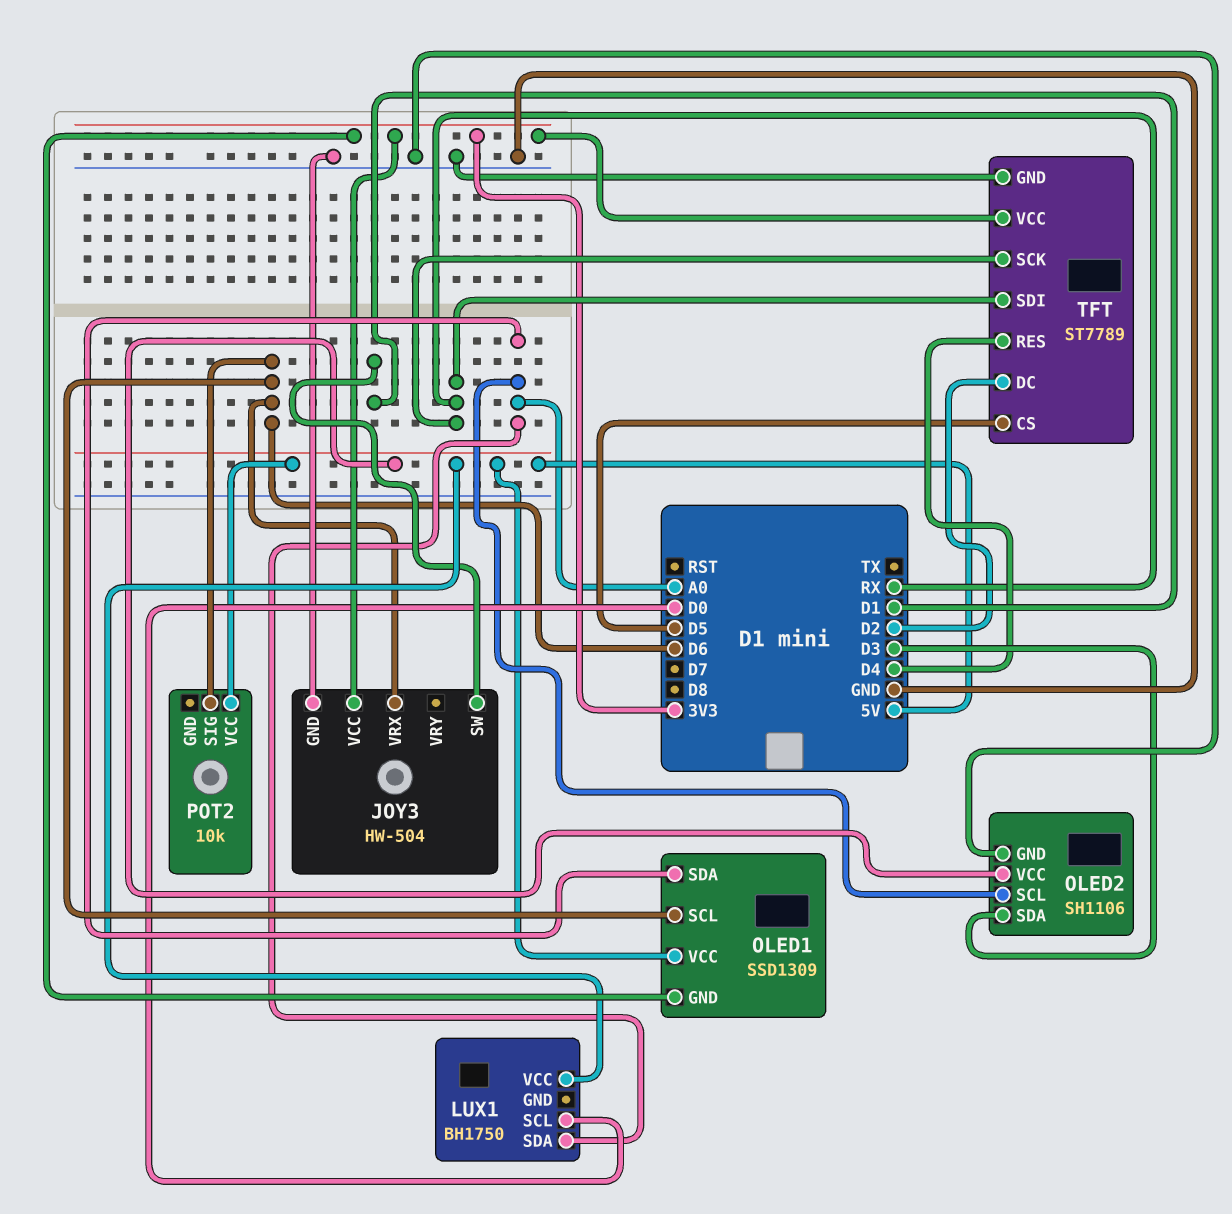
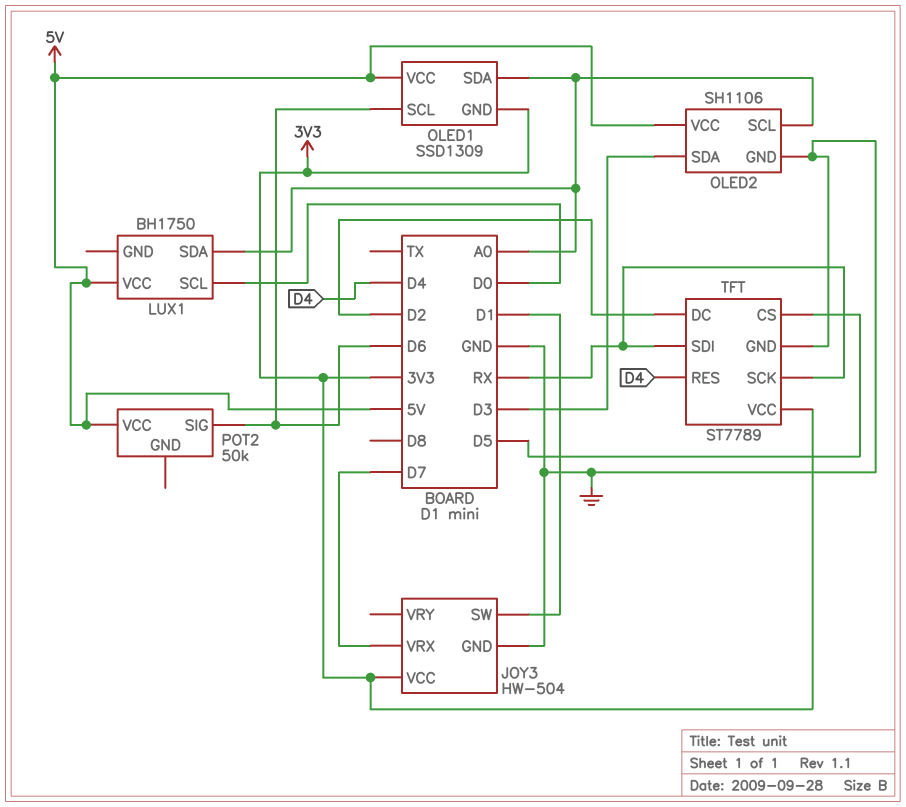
JOY3 pin VRX: D6 -> D7
POT2: 10k -> 50k

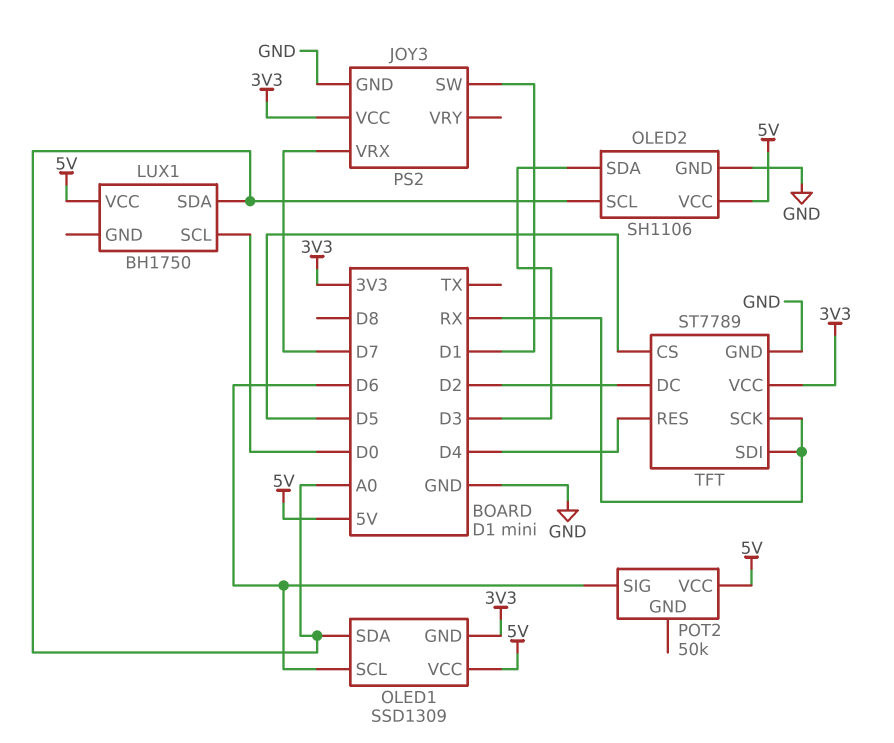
JOY3: HW-504 -> PS2

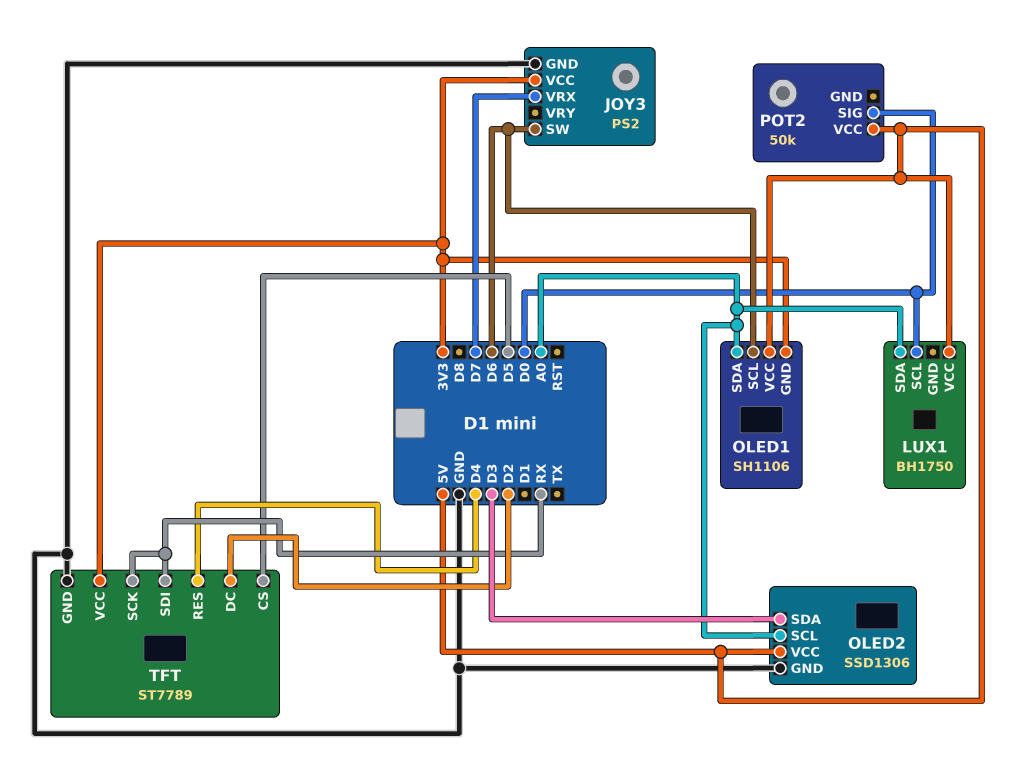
JOY3 pin SW: D1 -> D6
OLED1: SSD1309 -> SH1106
OLED2: SH1106 -> SSD1306
POT2 pin SIG: D6 -> D0

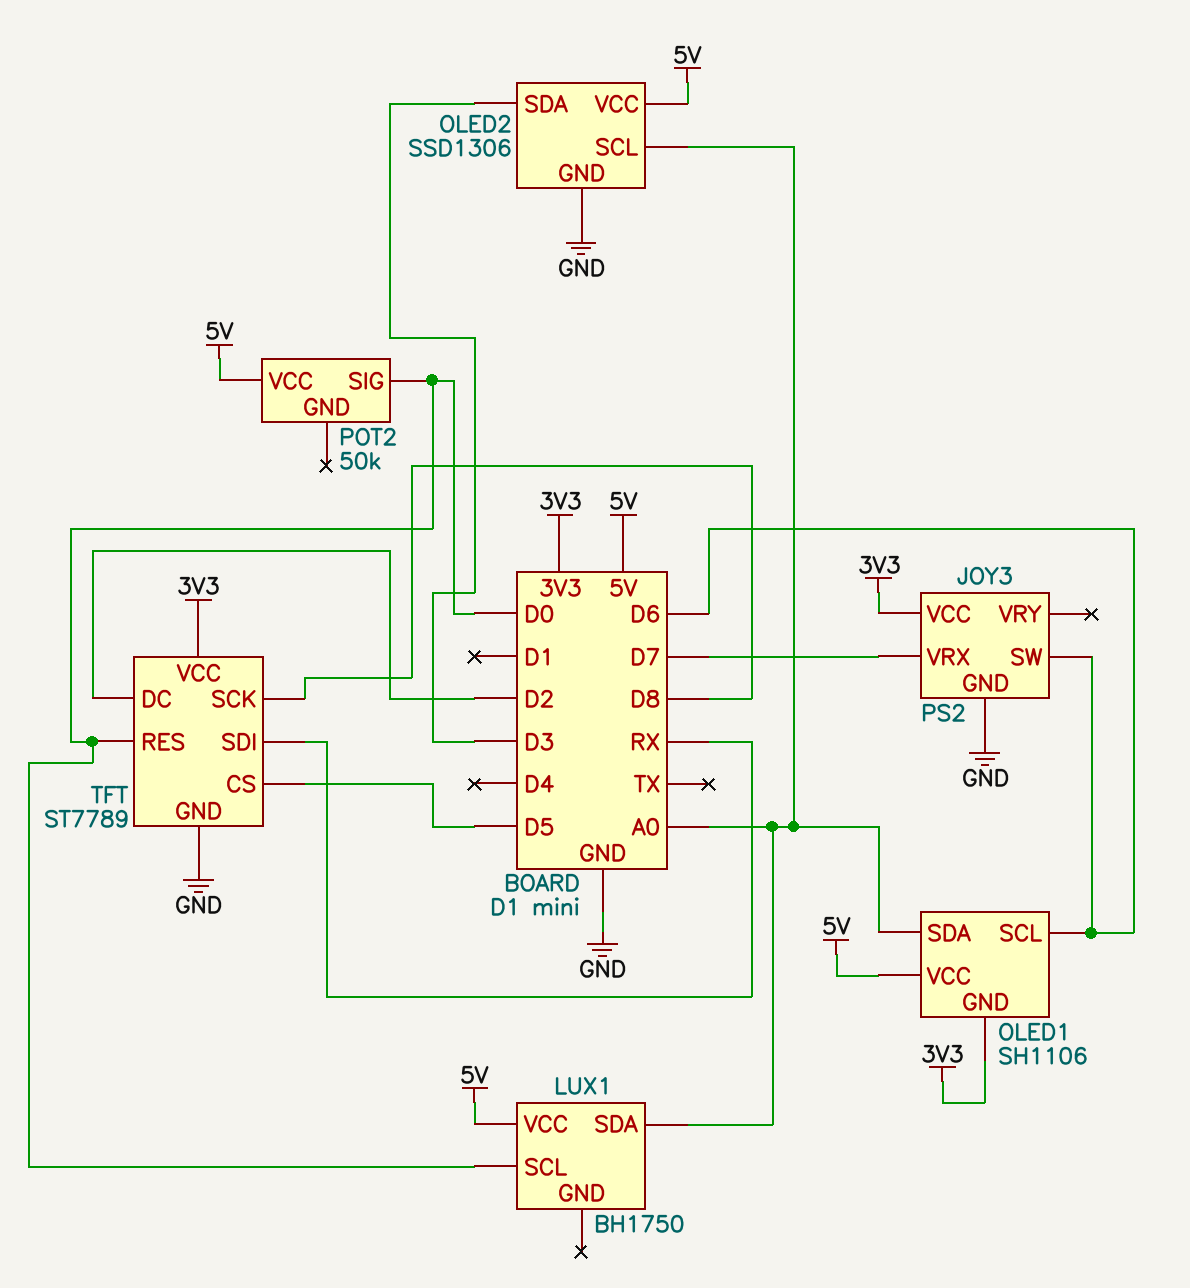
TFT pin RES: D4 -> D0
TFT pin SCK: RX -> D8

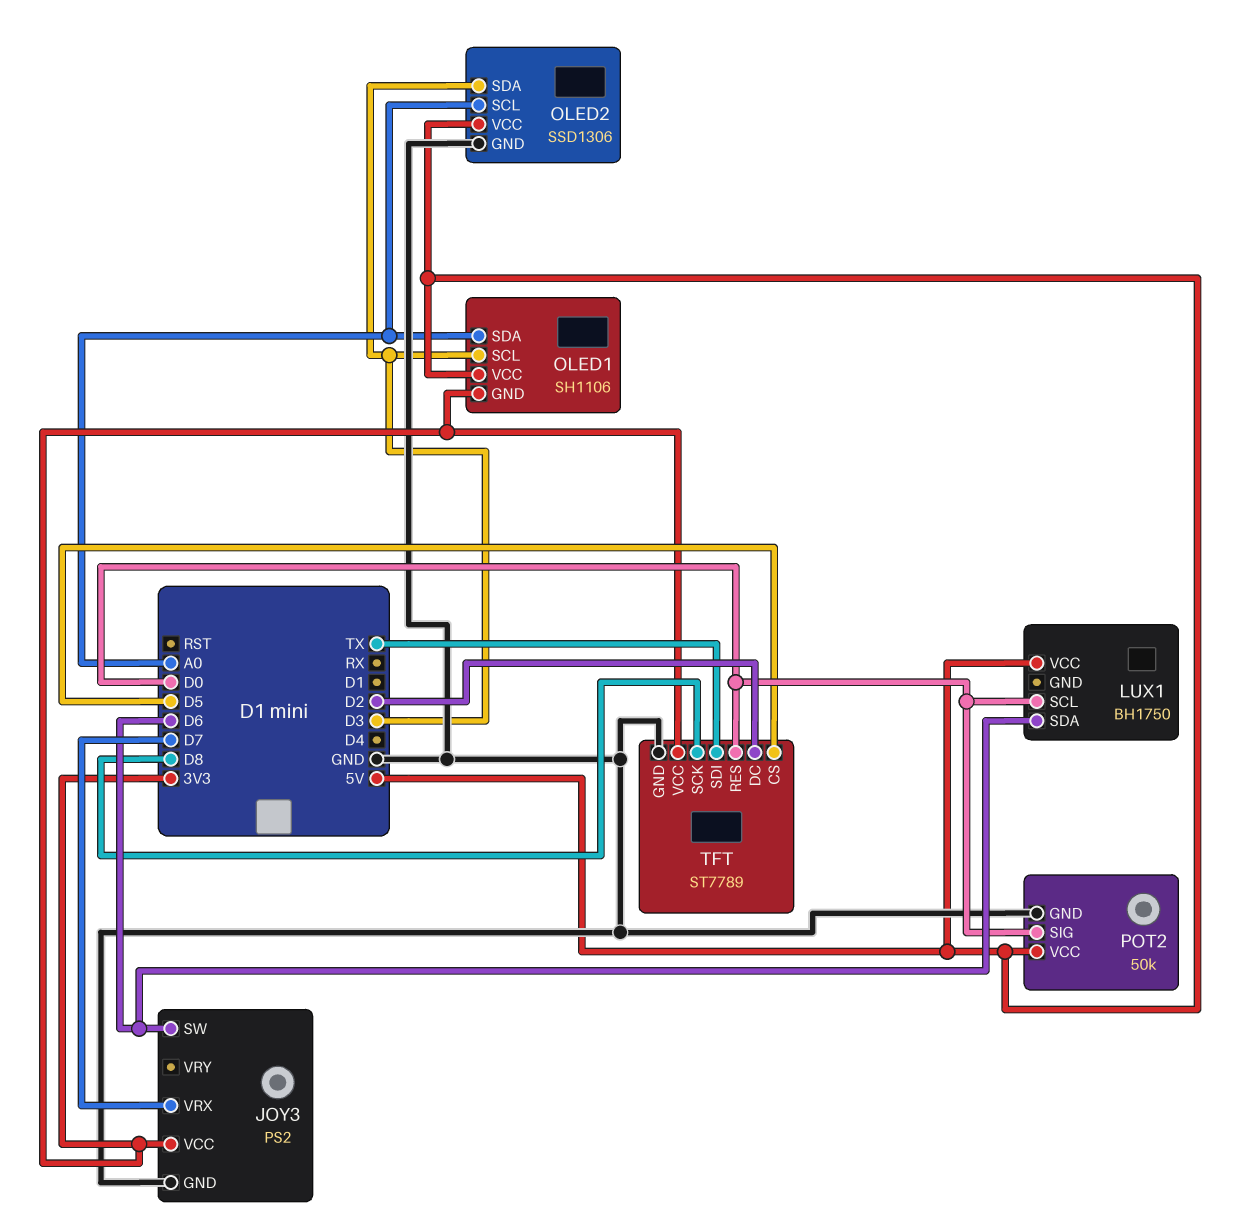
LUX1 pin SDA: A0 -> D6
OLED1 pin SCL: D6 -> D3
POT2 pin GND: none -> GND
TFT pin SDI: RX -> TX

